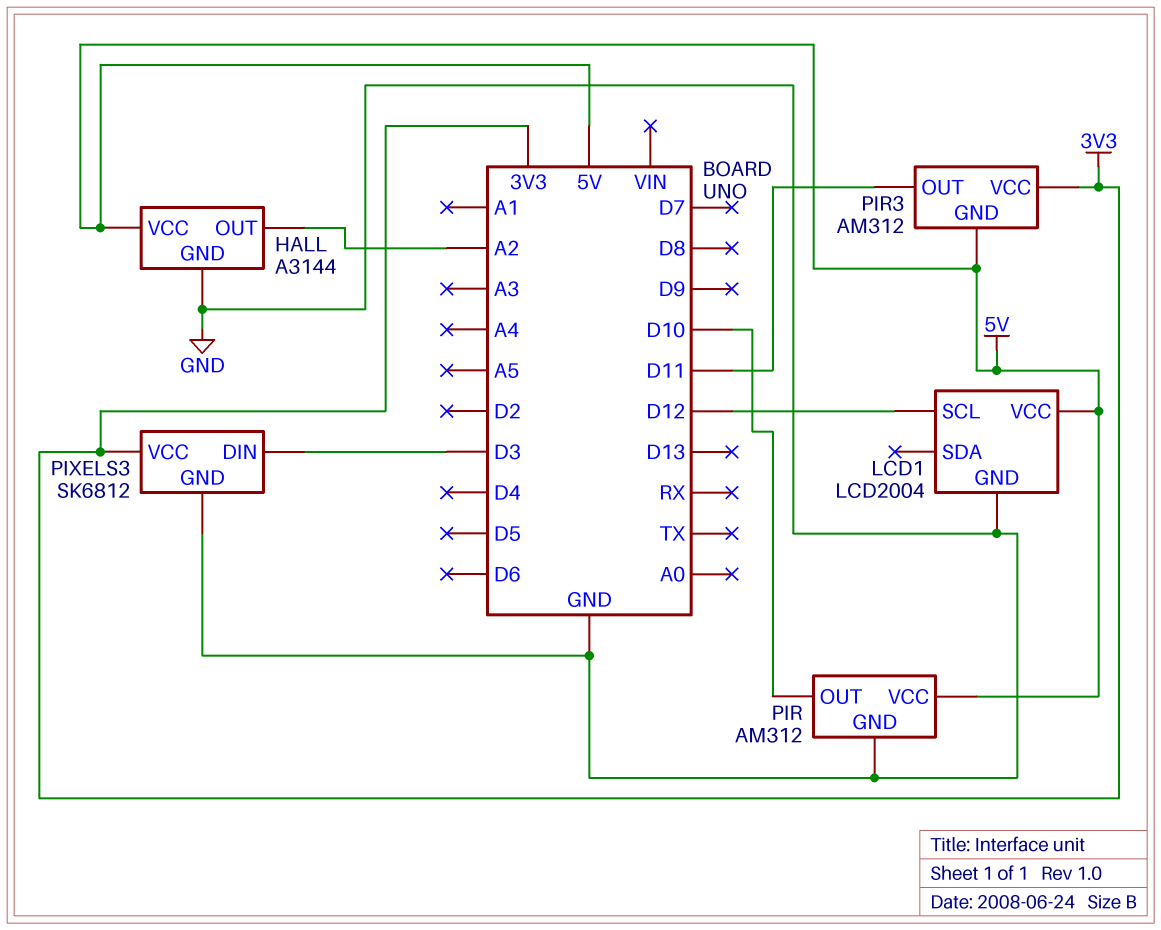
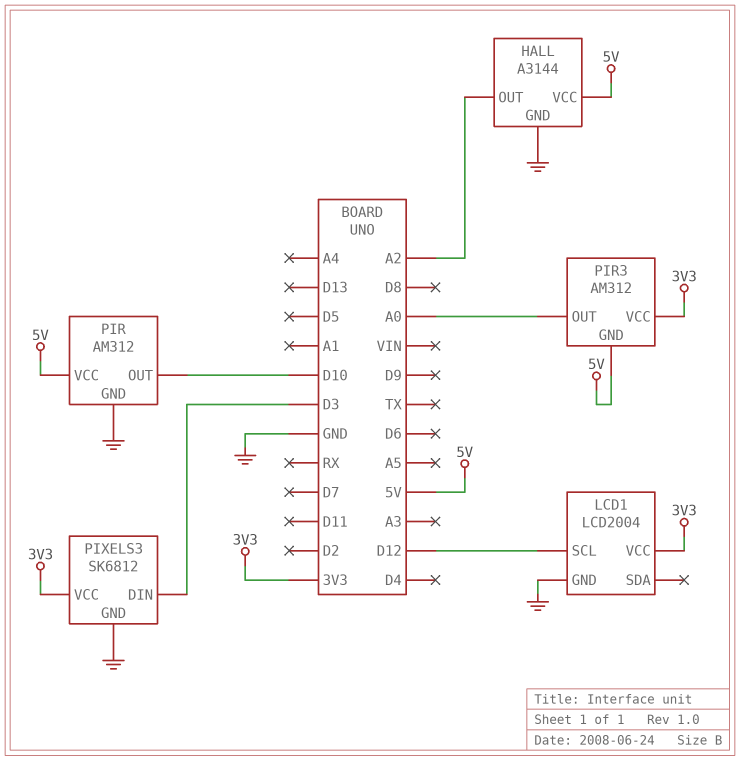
LCD1 pin VCC: 5V -> 3V3
PIR3 pin OUT: D11 -> A0

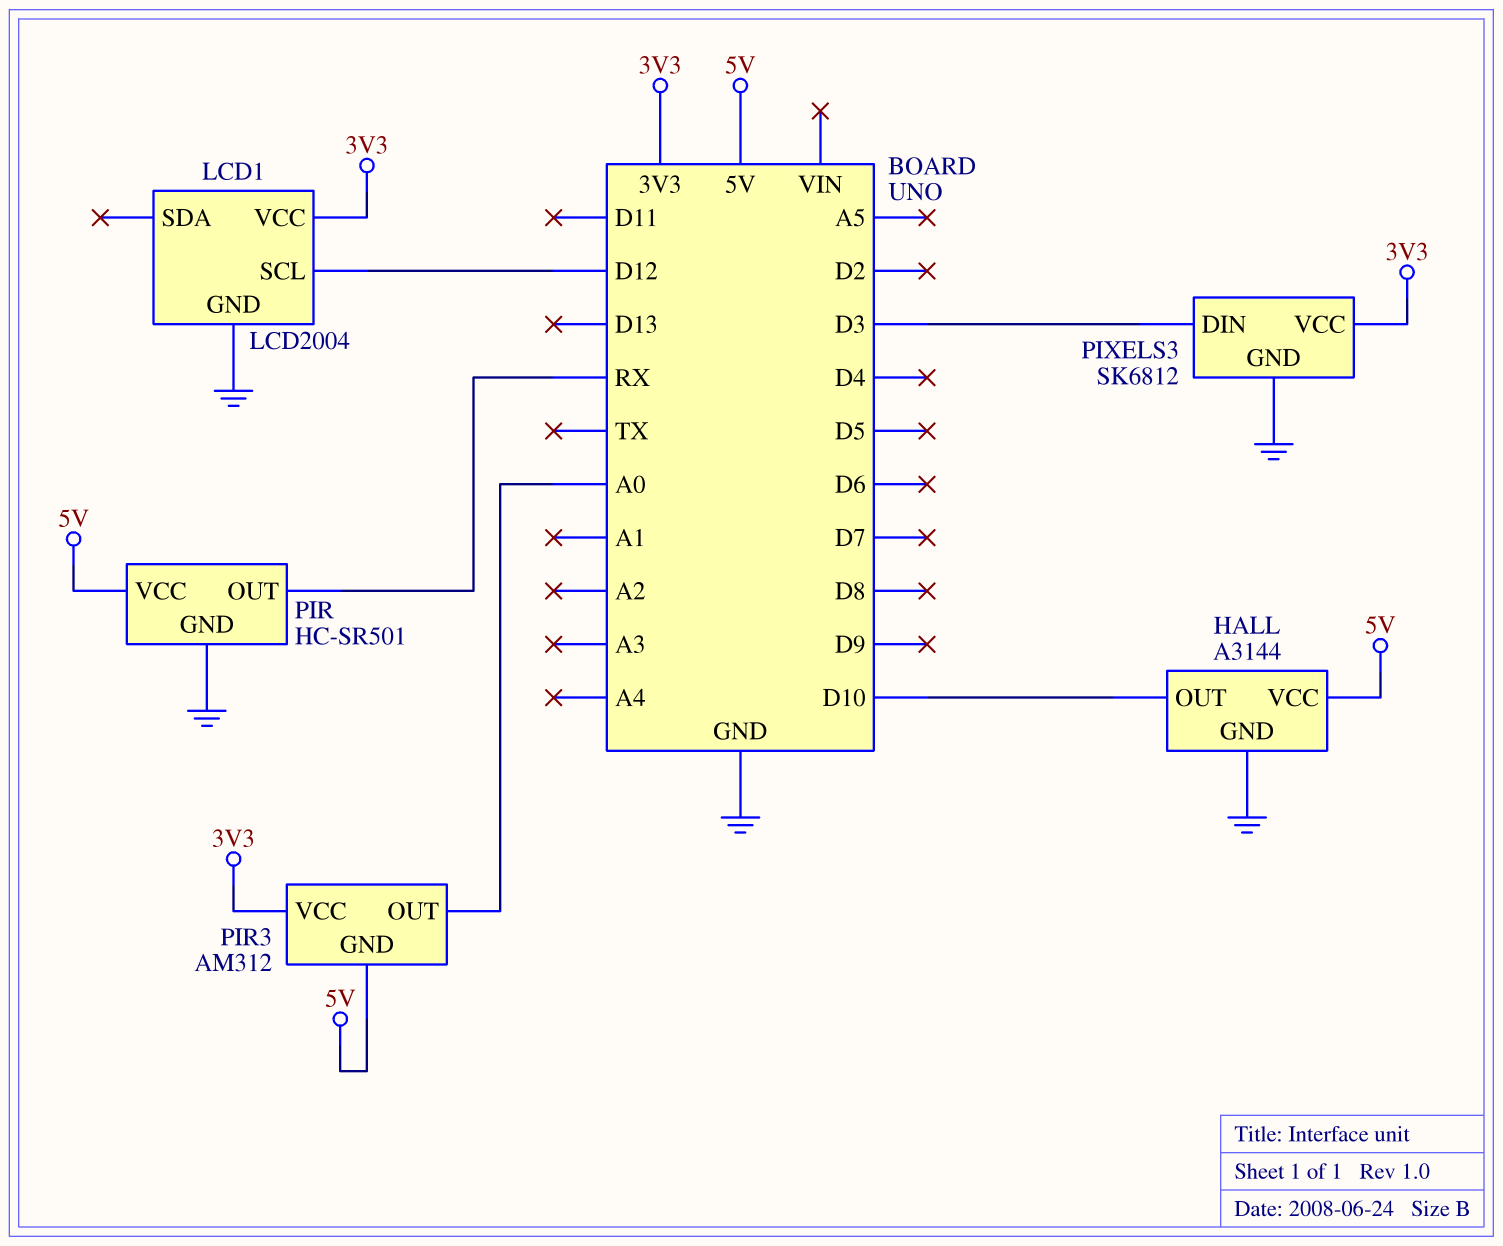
HALL pin OUT: A2 -> D10
PIR: AM312 -> HC-SR501
PIR pin OUT: D10 -> RX

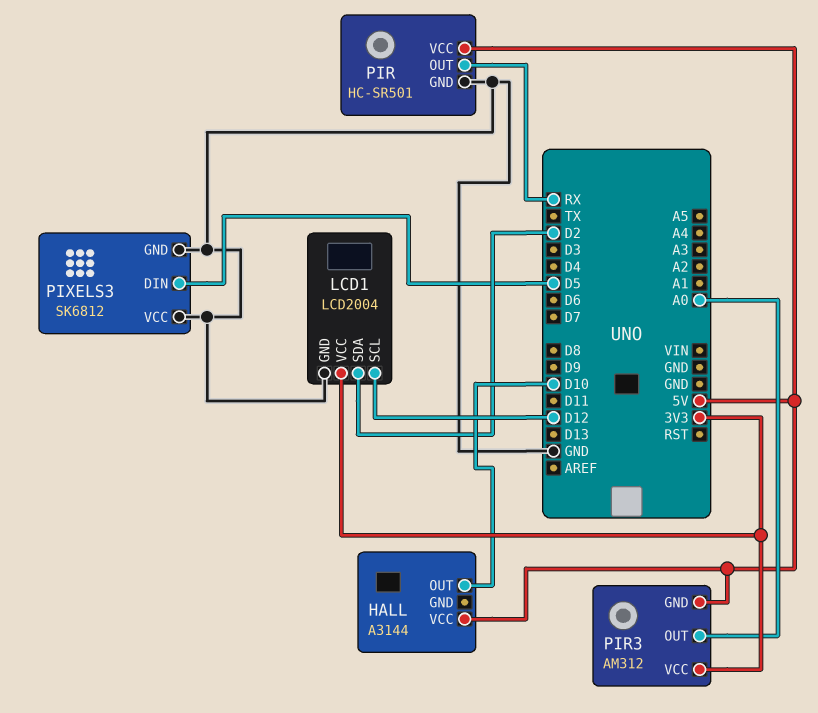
HALL pin GND: GND -> none
LCD1 pin SDA: none -> D2
PIXELS3 pin DIN: D3 -> D5
PIXELS3 pin VCC: 3V3 -> GND

